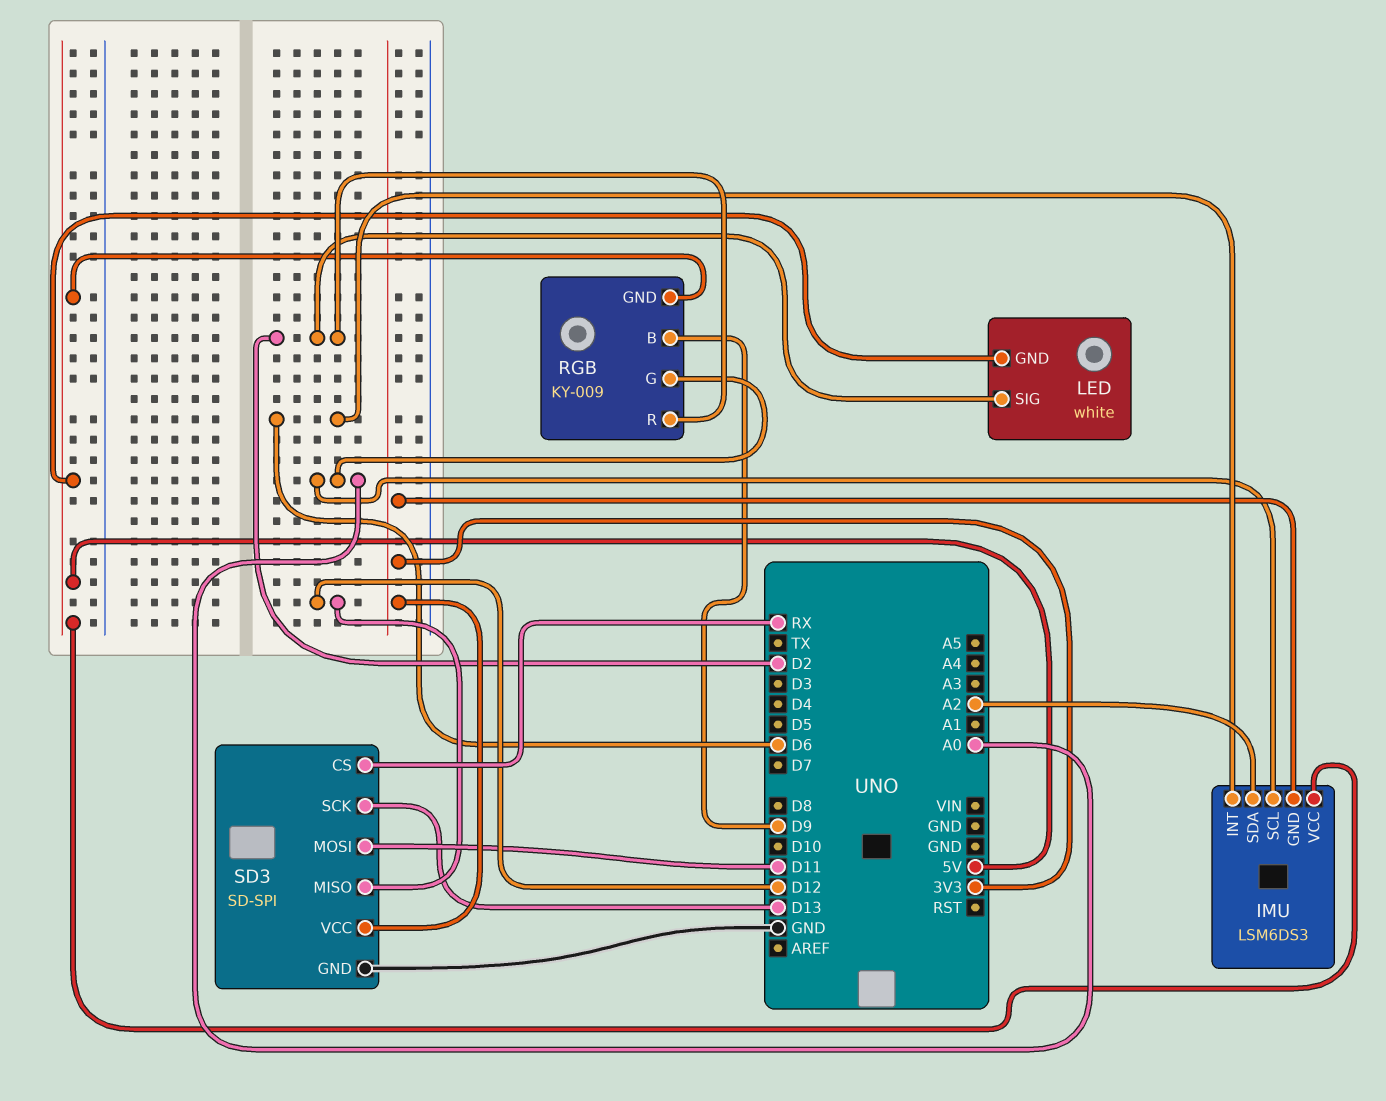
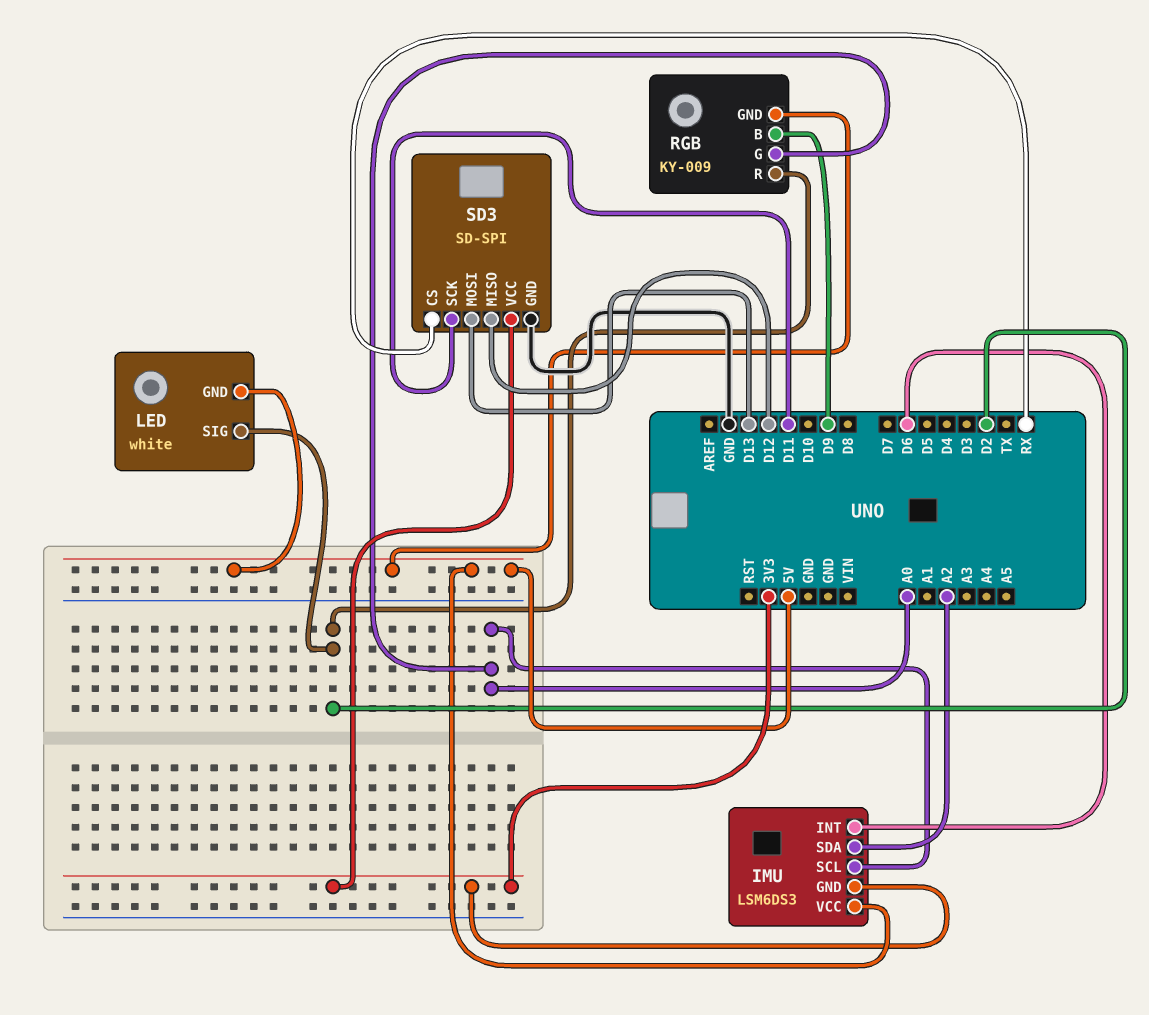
SD3 pin MOSI: D11 -> D13
SD3 pin SCK: D13 -> D11

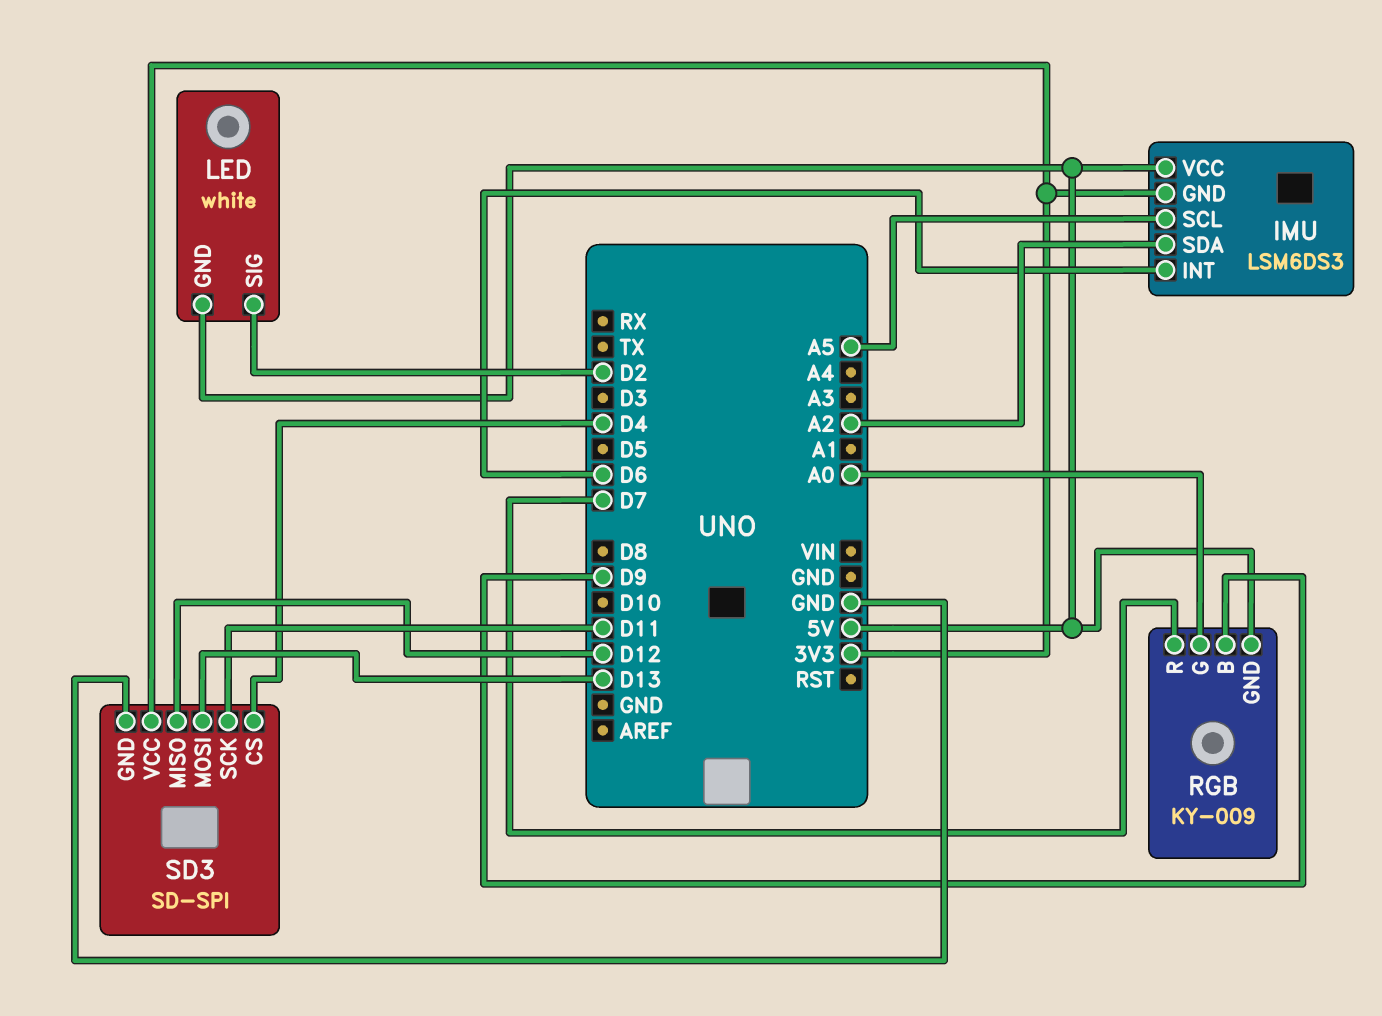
IMU pin SCL: A0 -> A5
RGB pin R: D2 -> D7
SD3 pin CS: RX -> D4

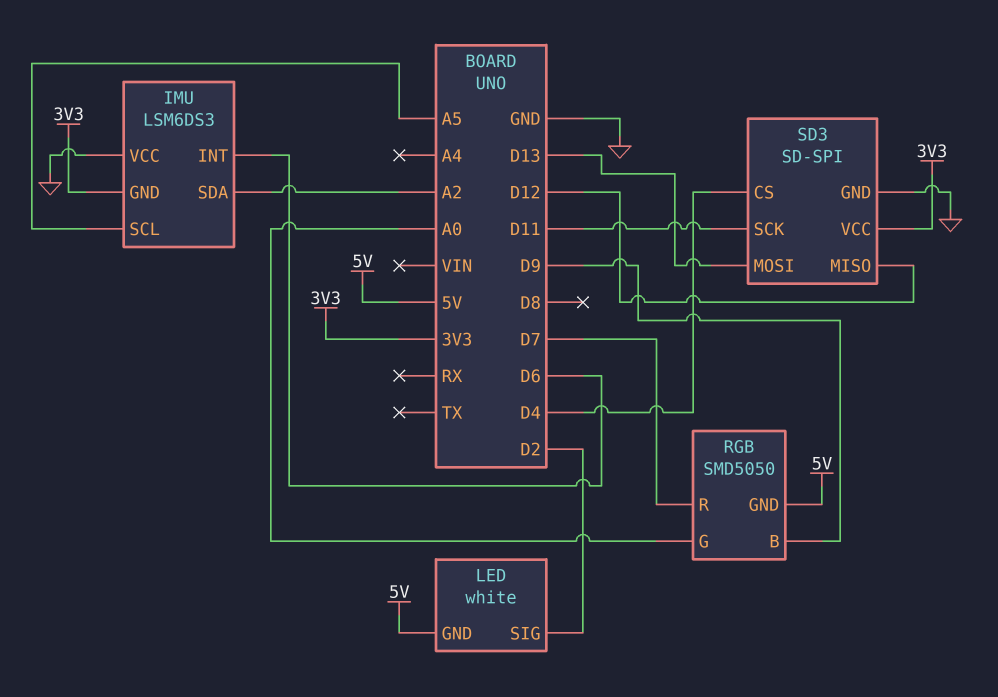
IMU pin VCC: 5V -> GND
RGB: KY-009 -> SMD5050

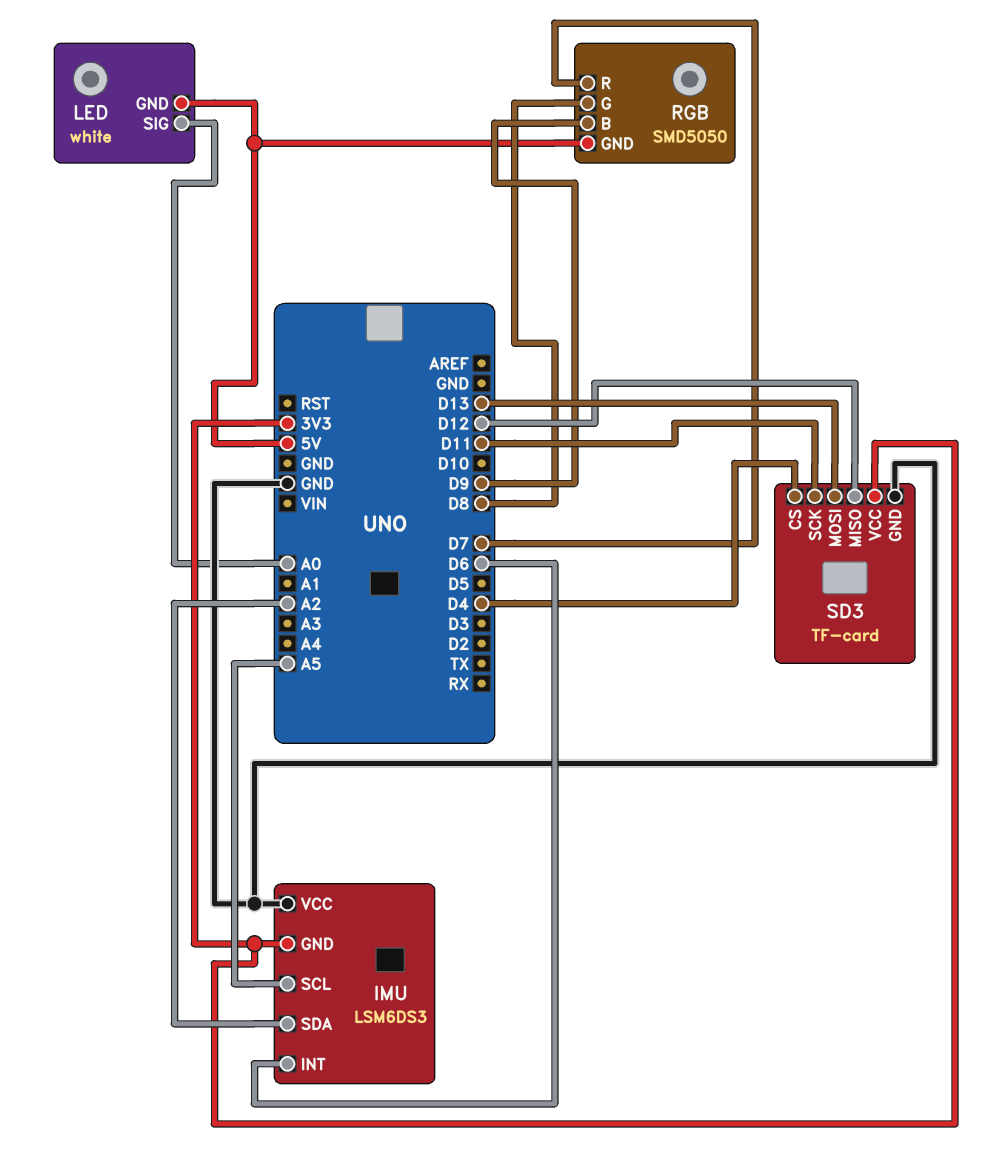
LED pin SIG: D2 -> A0
RGB pin G: A0 -> D8
SD3: SD-SPI -> TF-card

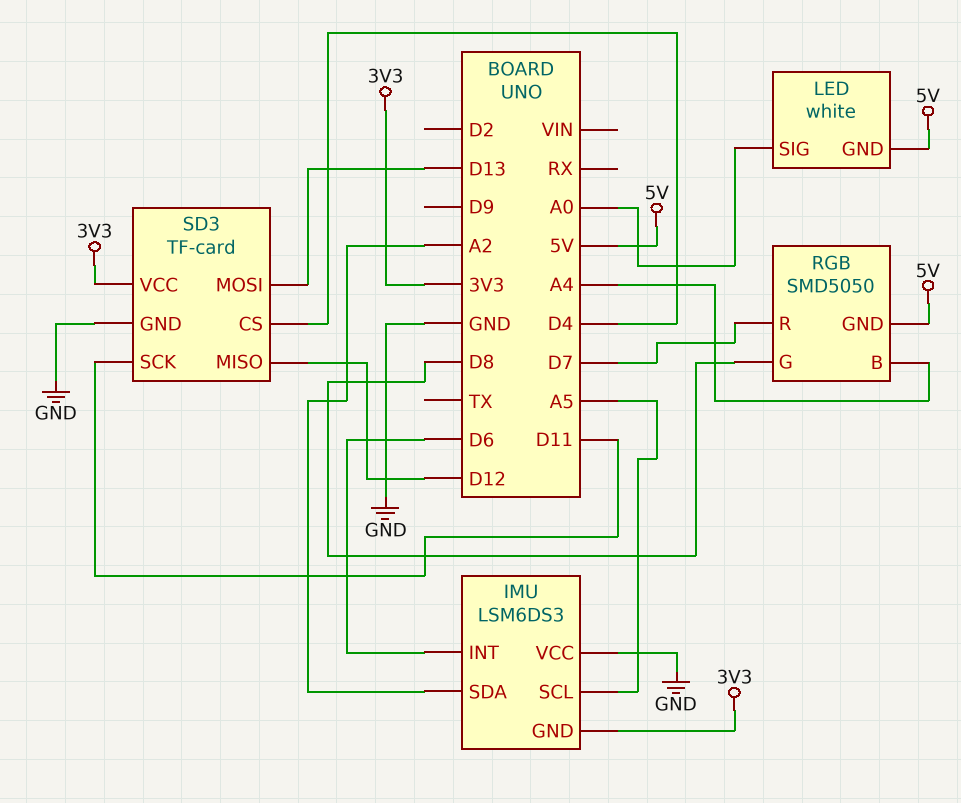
RGB pin B: D9 -> A4

